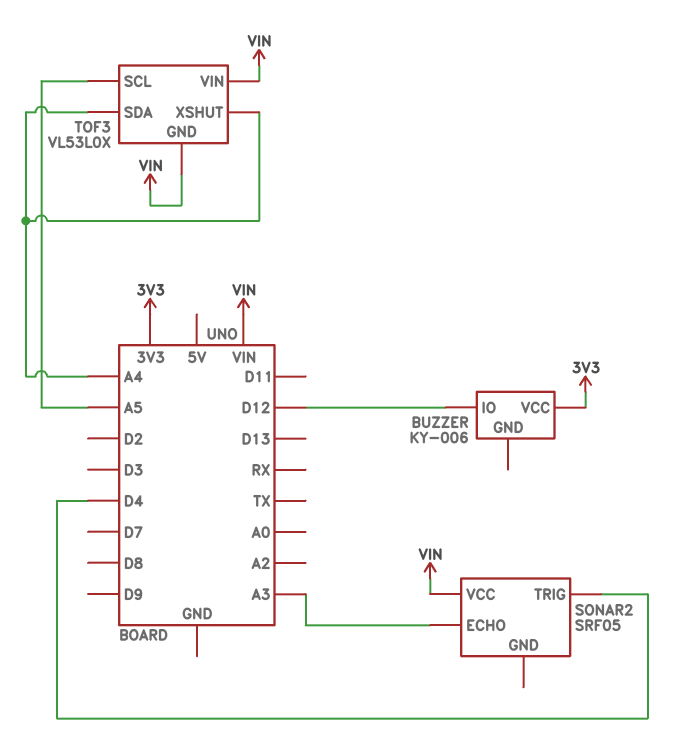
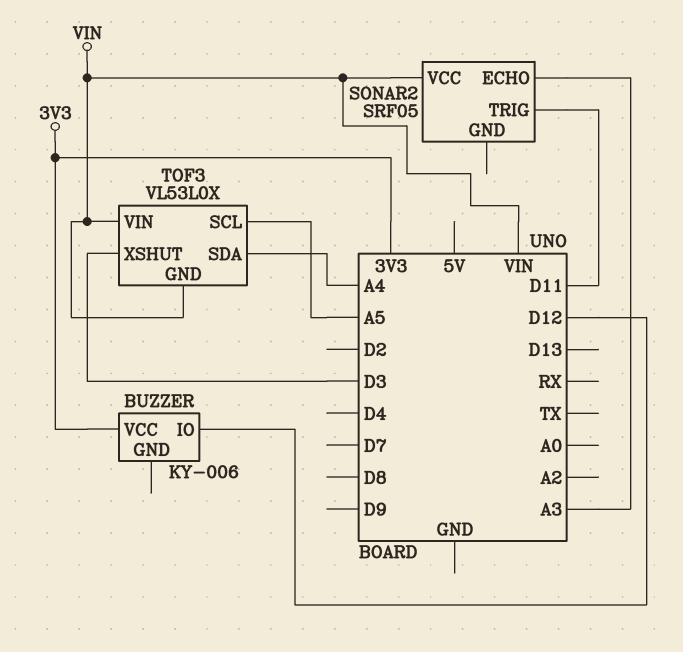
SONAR2 pin TRIG: D4 -> D11
TOF3 pin XSHUT: A4 -> D3

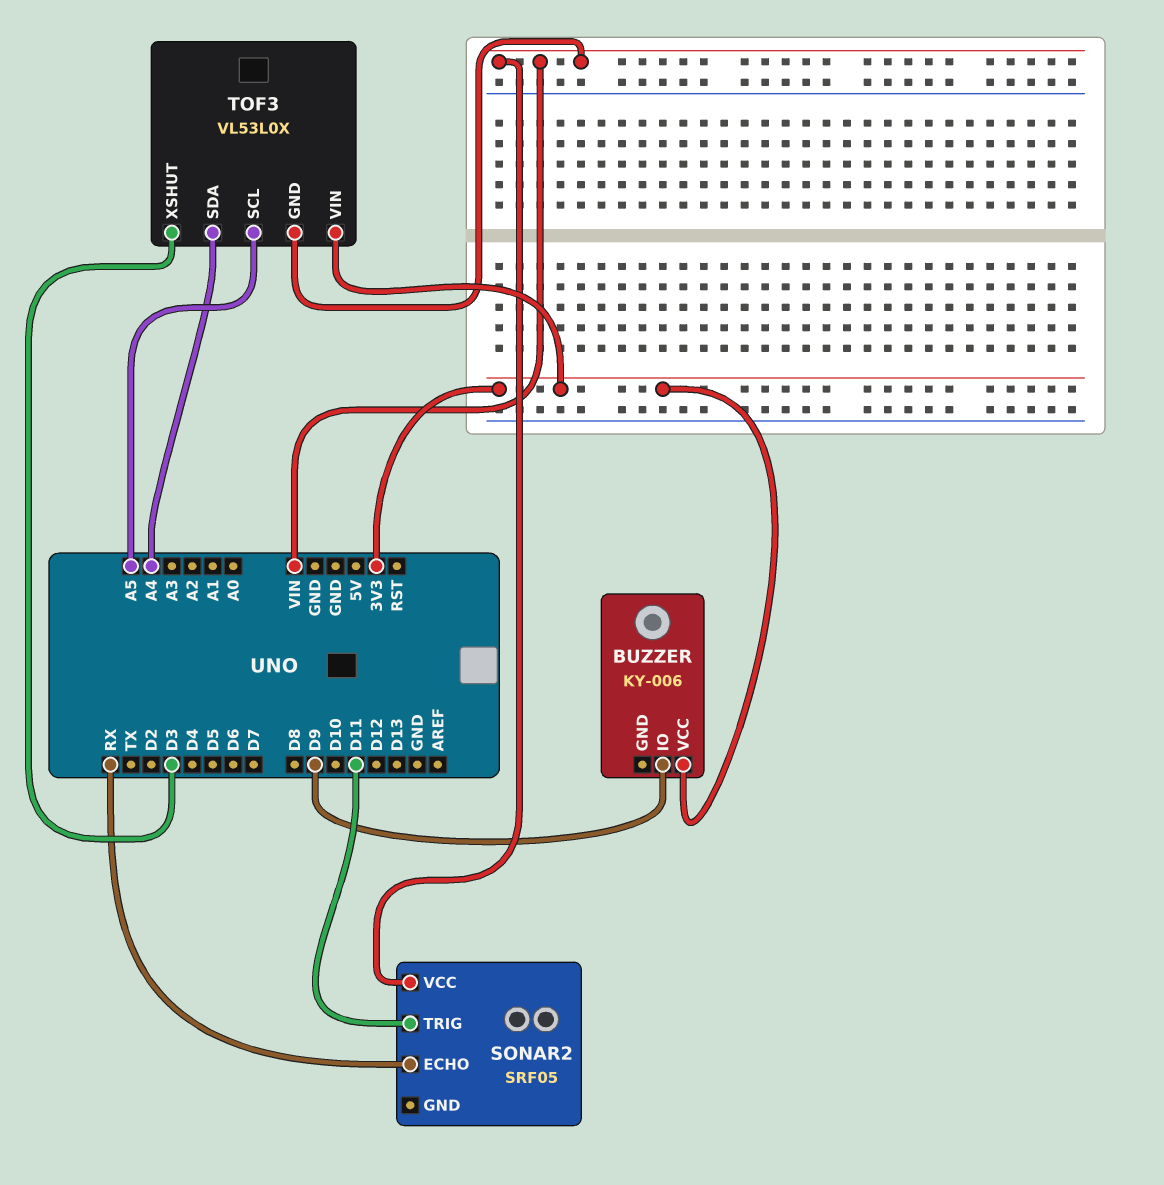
BUZZER pin IO: D12 -> D9
SONAR2 pin ECHO: A3 -> RX
TOF3 pin VIN: VIN -> 3V3

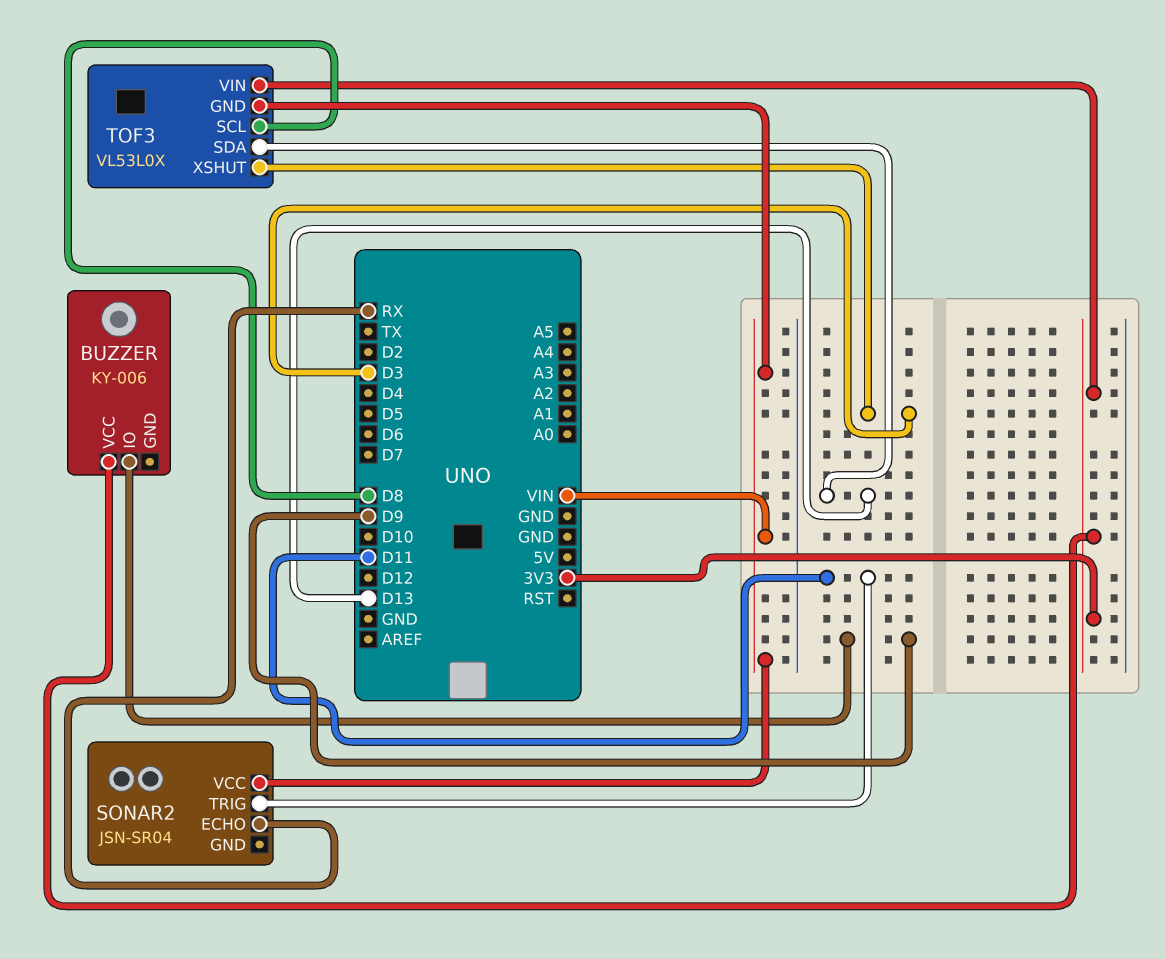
SONAR2: SRF05 -> JSN-SR04
TOF3 pin SCL: A5 -> D8
TOF3 pin SDA: A4 -> D13

